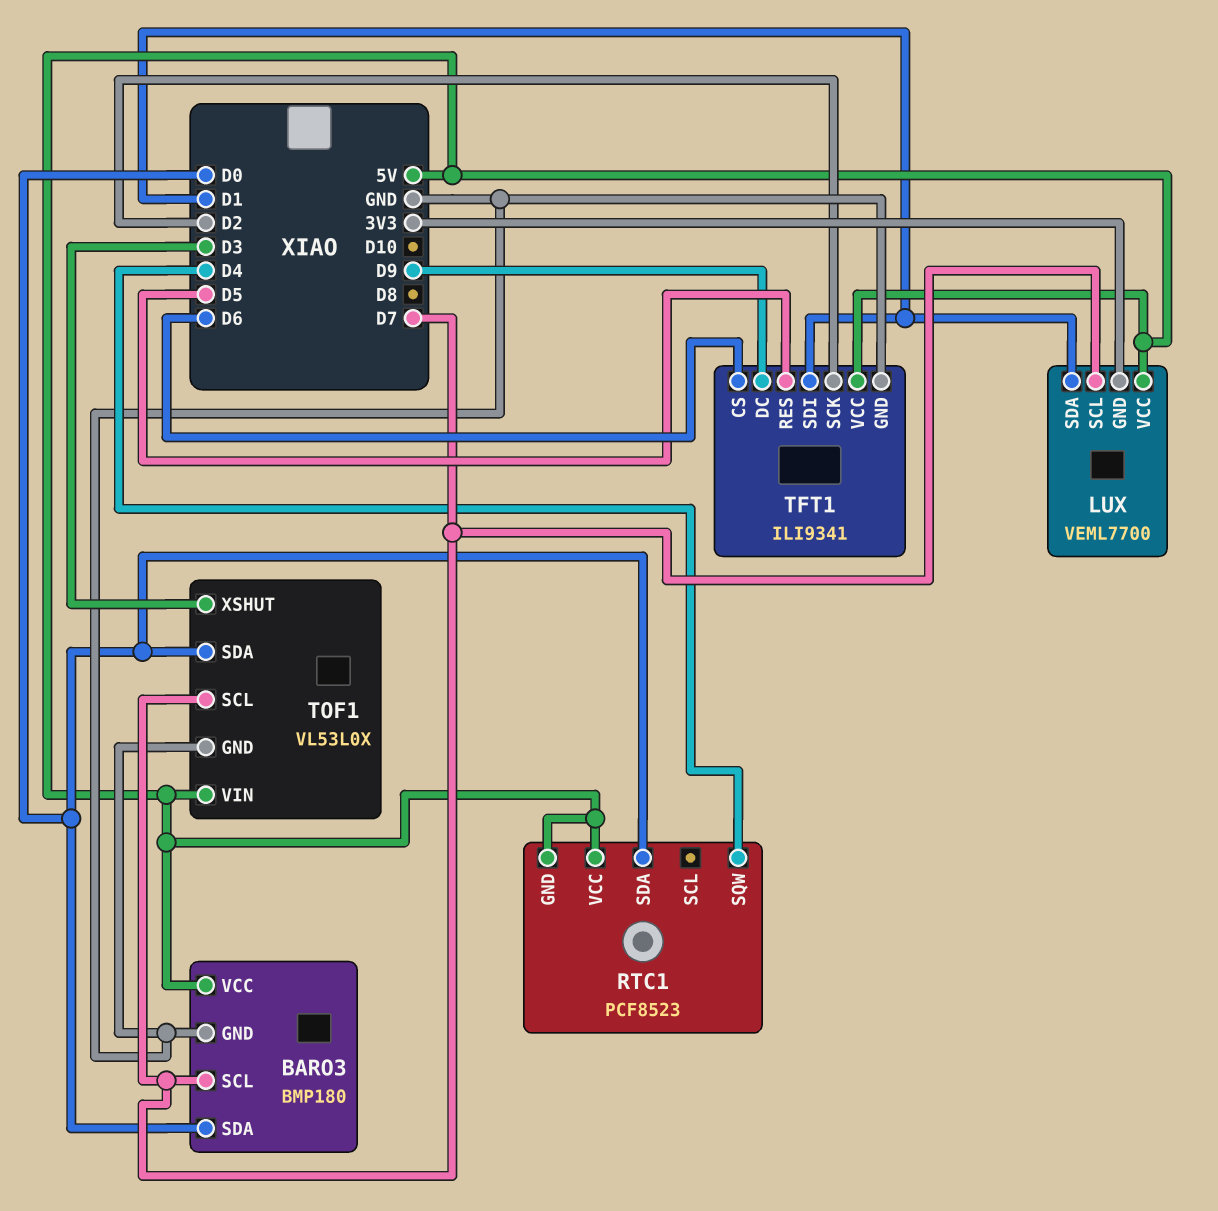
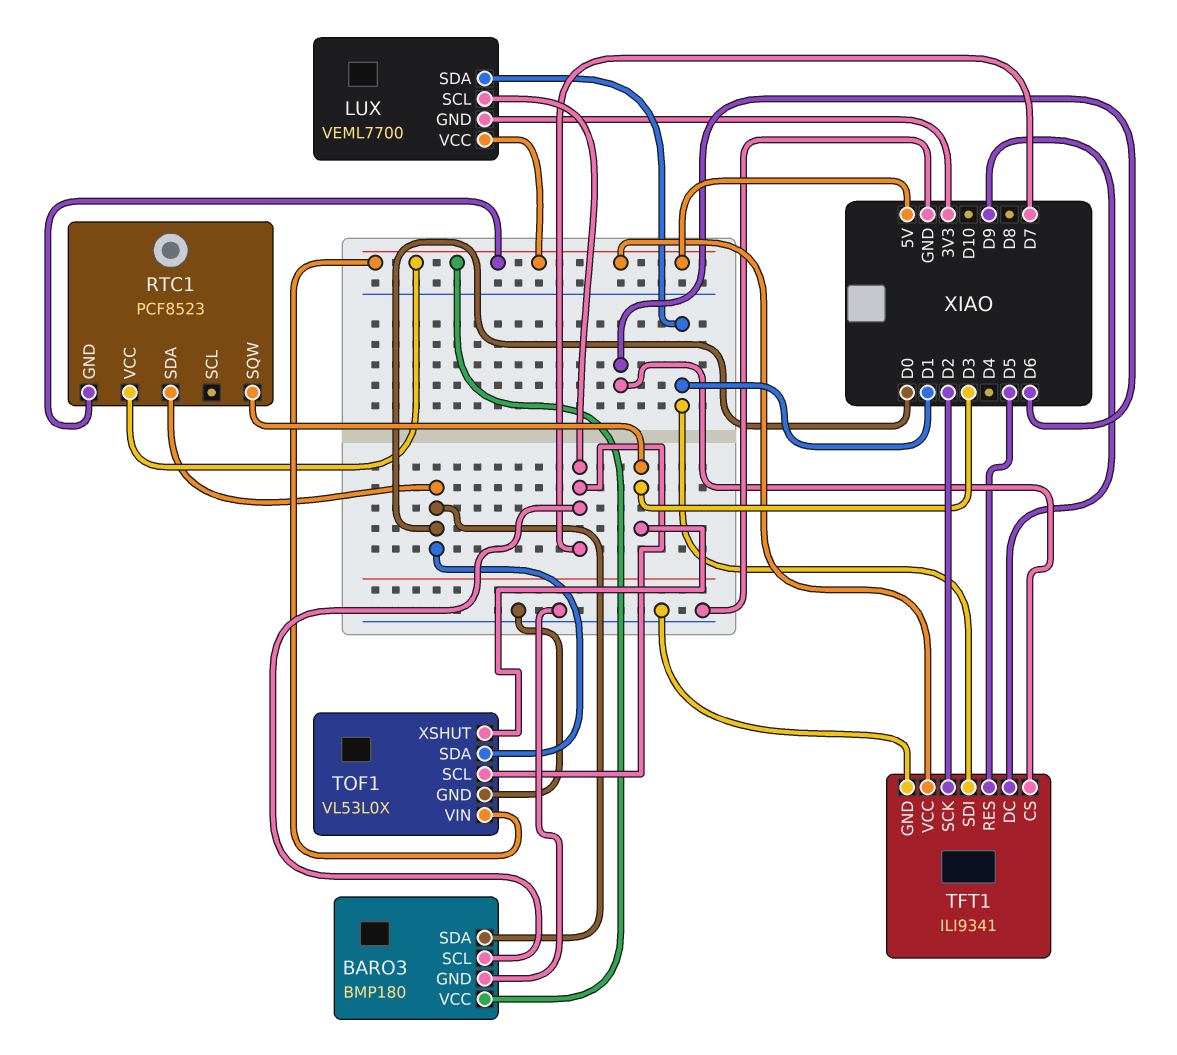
RTC1 pin SQW: D4 -> D3

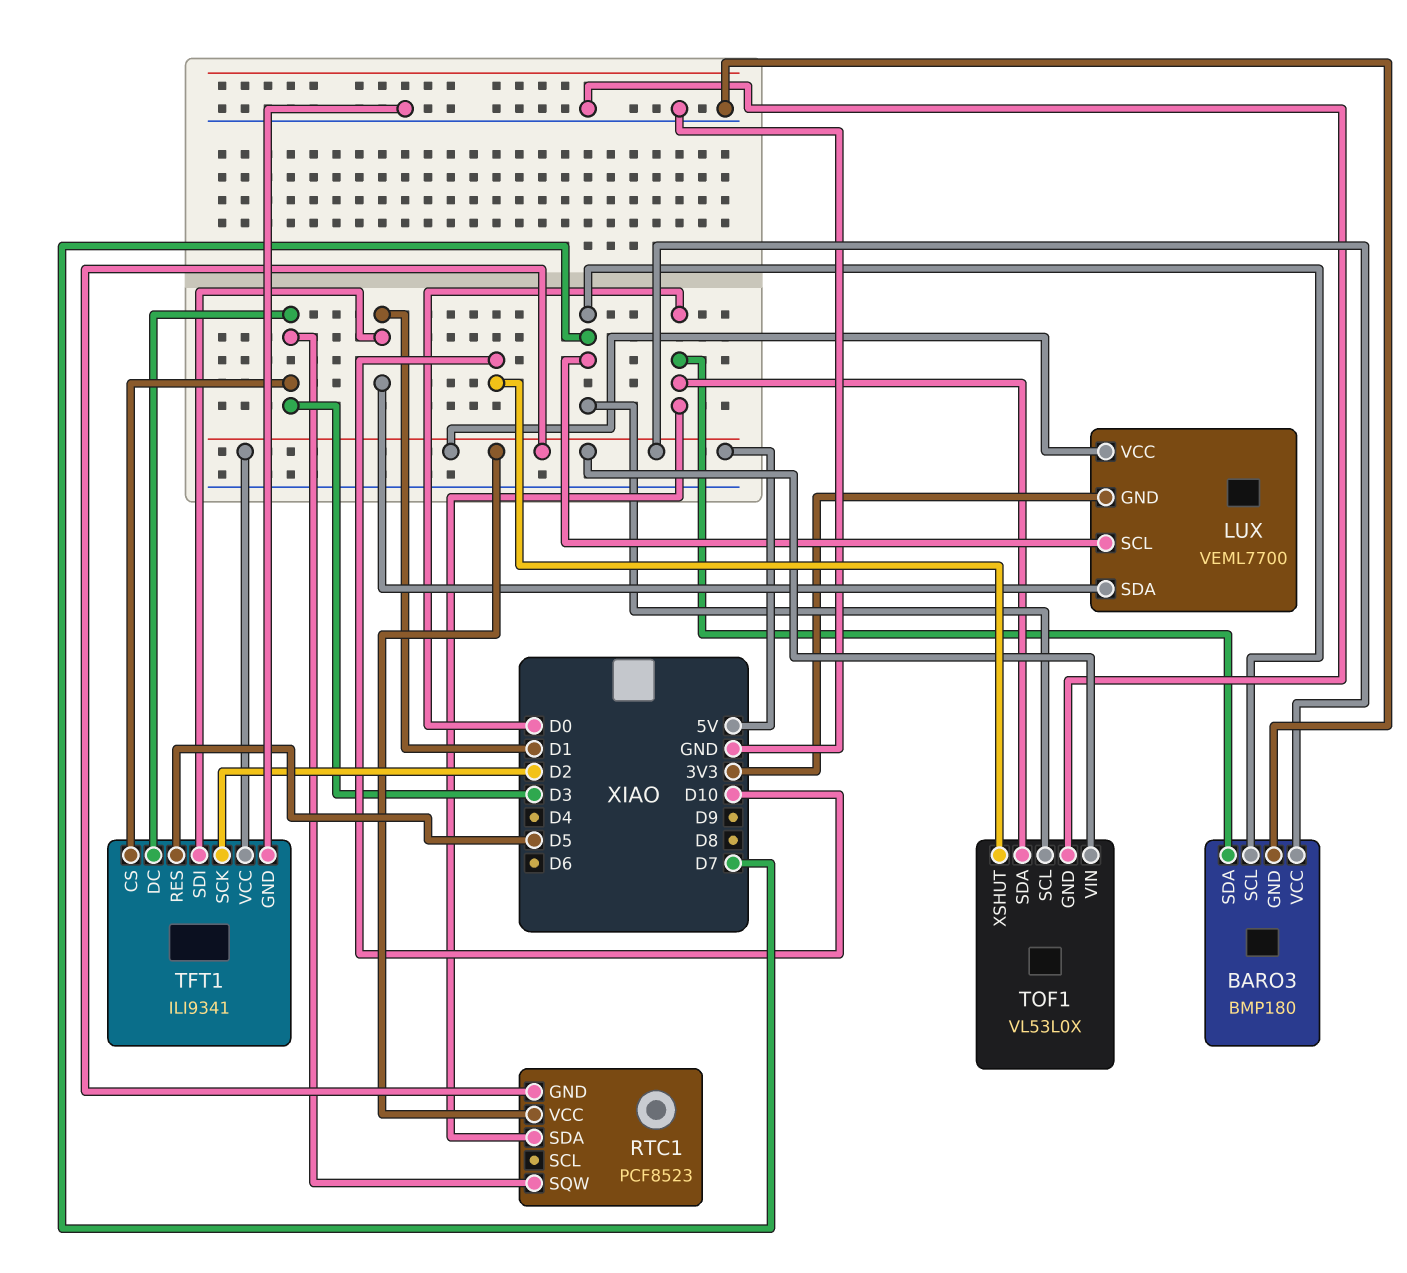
TFT1 pin CS: D6 -> D3
TFT1 pin DC: D9 -> D3
TOF1 pin XSHUT: D3 -> D10

